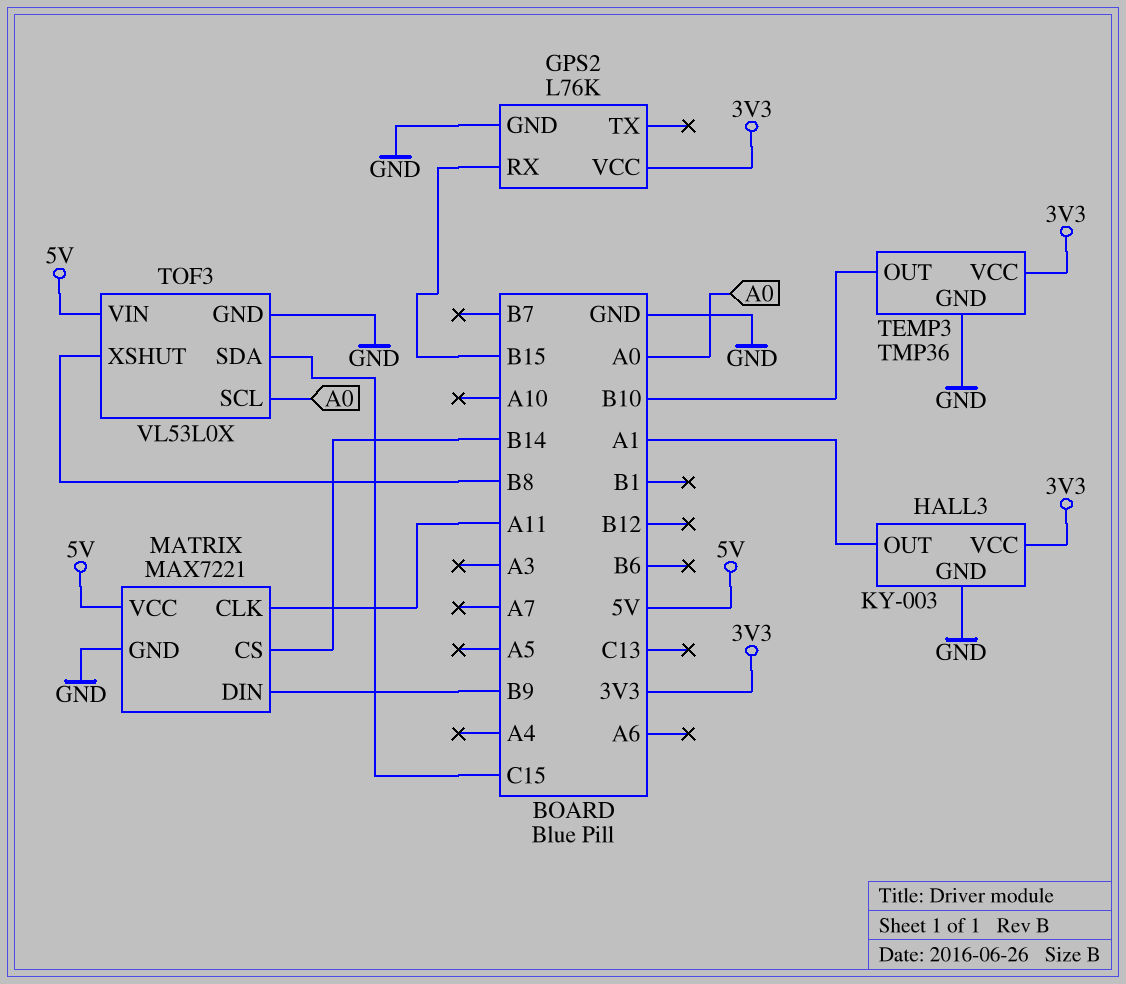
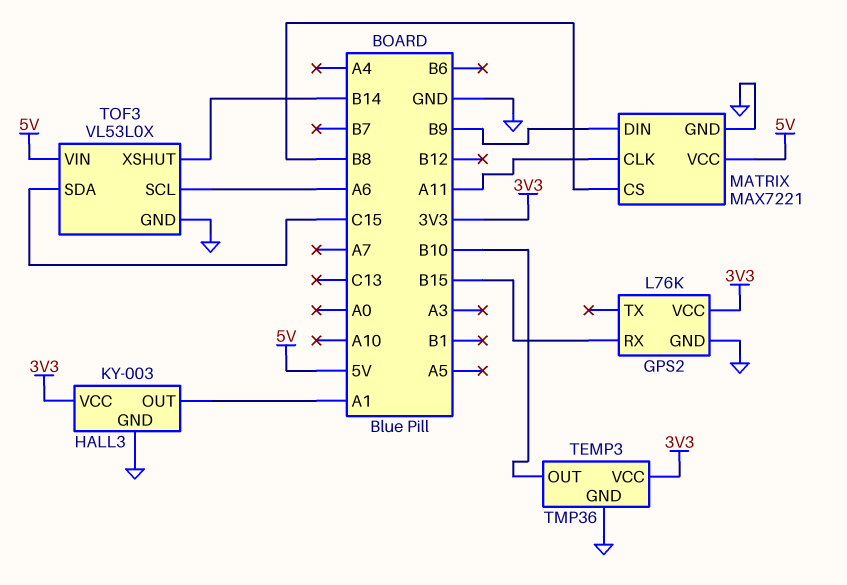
MATRIX pin CS: B14 -> B8
TOF3 pin SCL: A0 -> A6
TOF3 pin XSHUT: B8 -> B14

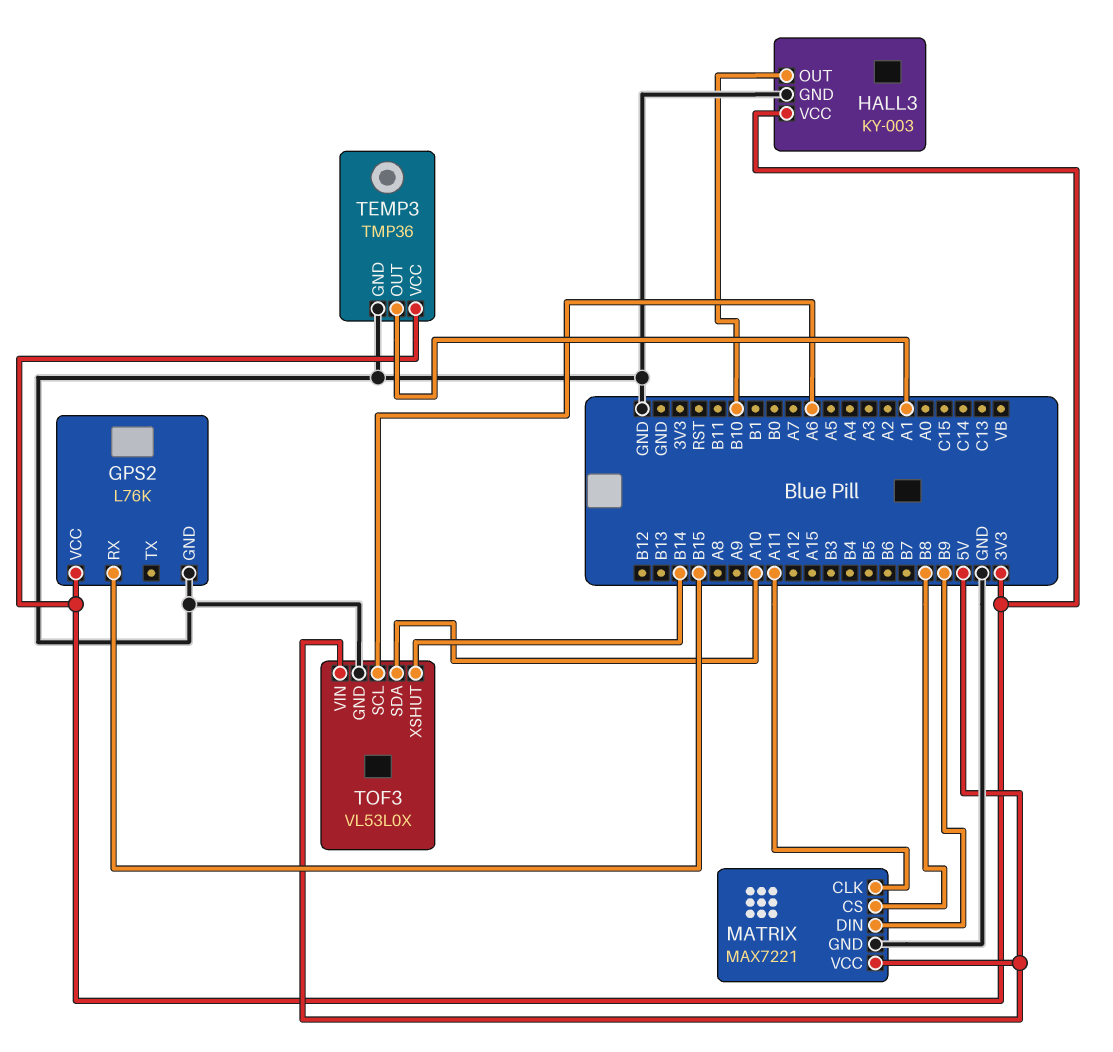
HALL3 pin OUT: A1 -> B10
TEMP3 pin OUT: B10 -> A1
TOF3 pin SDA: C15 -> A10

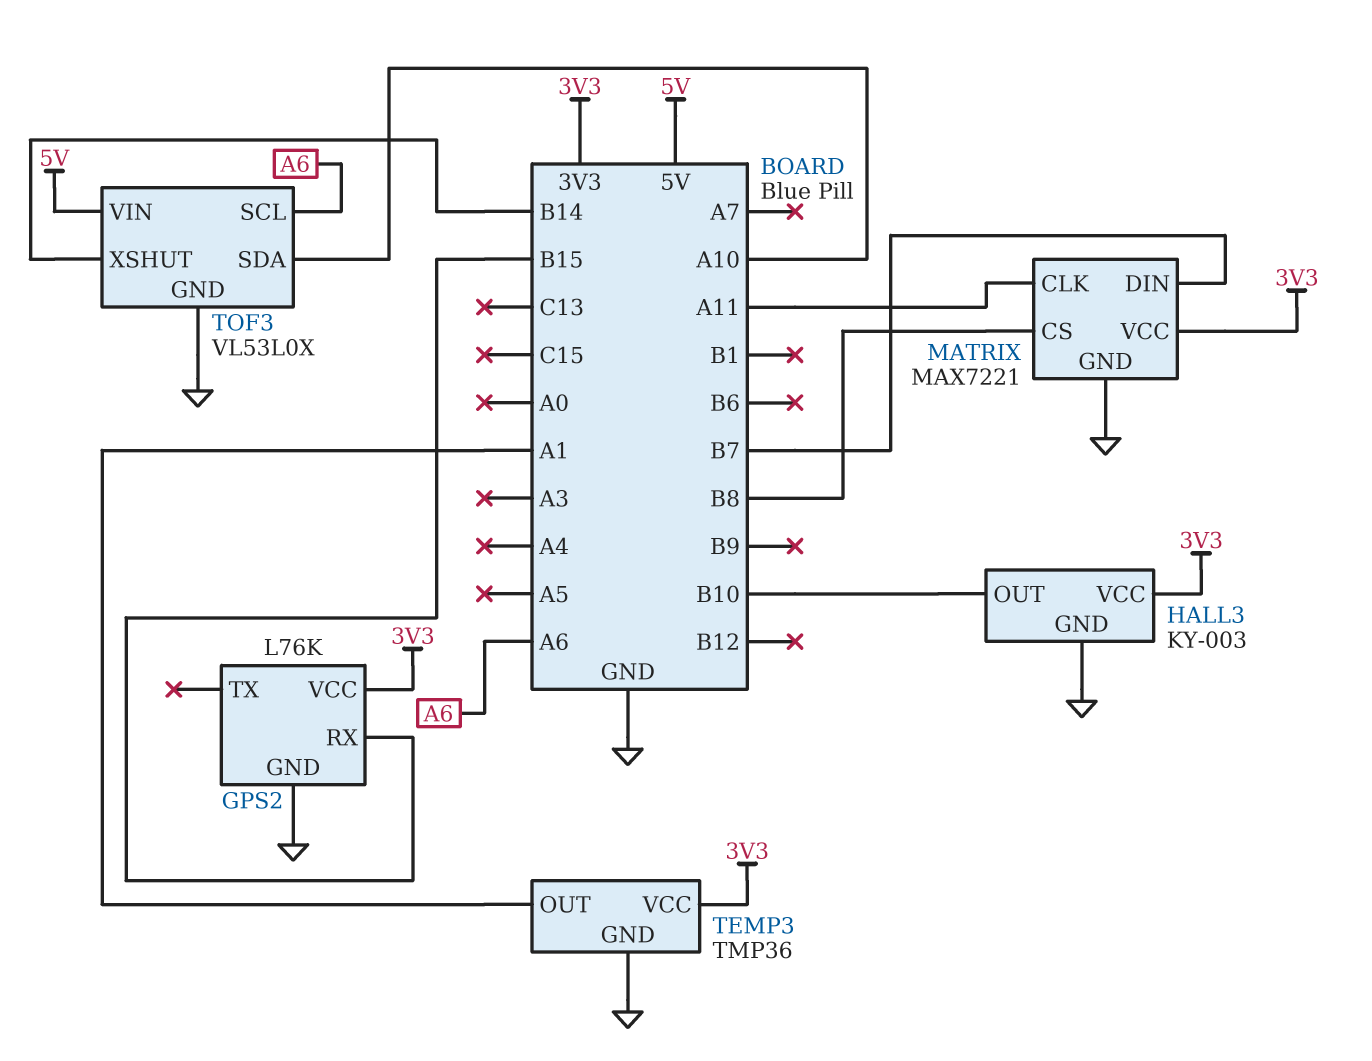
MATRIX pin DIN: B9 -> B7
MATRIX pin VCC: 5V -> 3V3

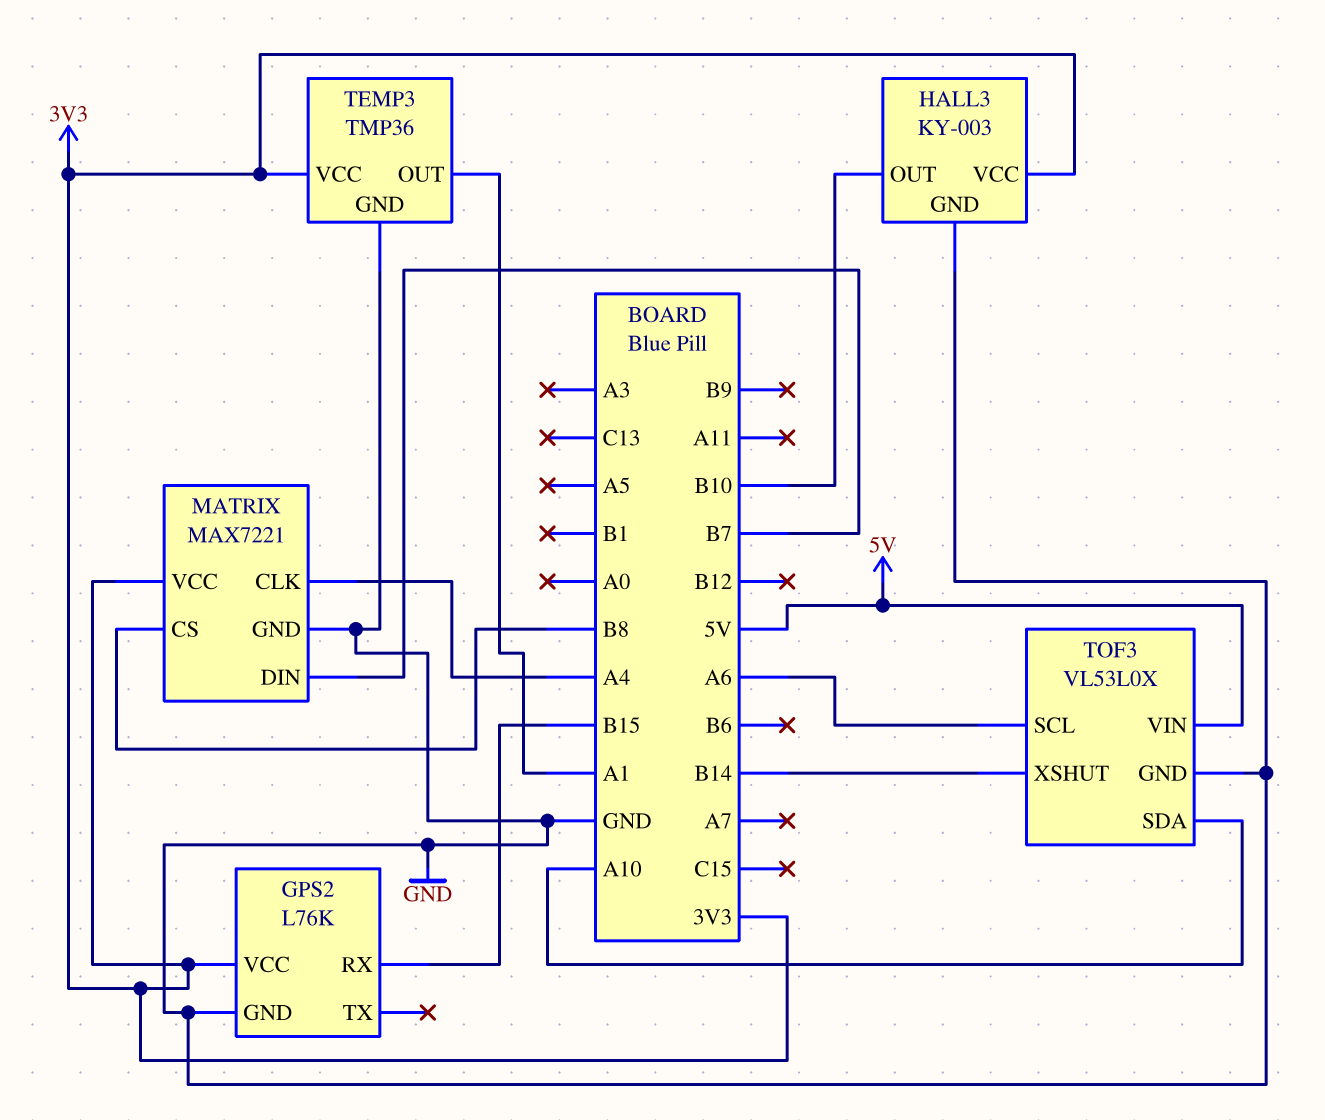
MATRIX pin CLK: A11 -> A4

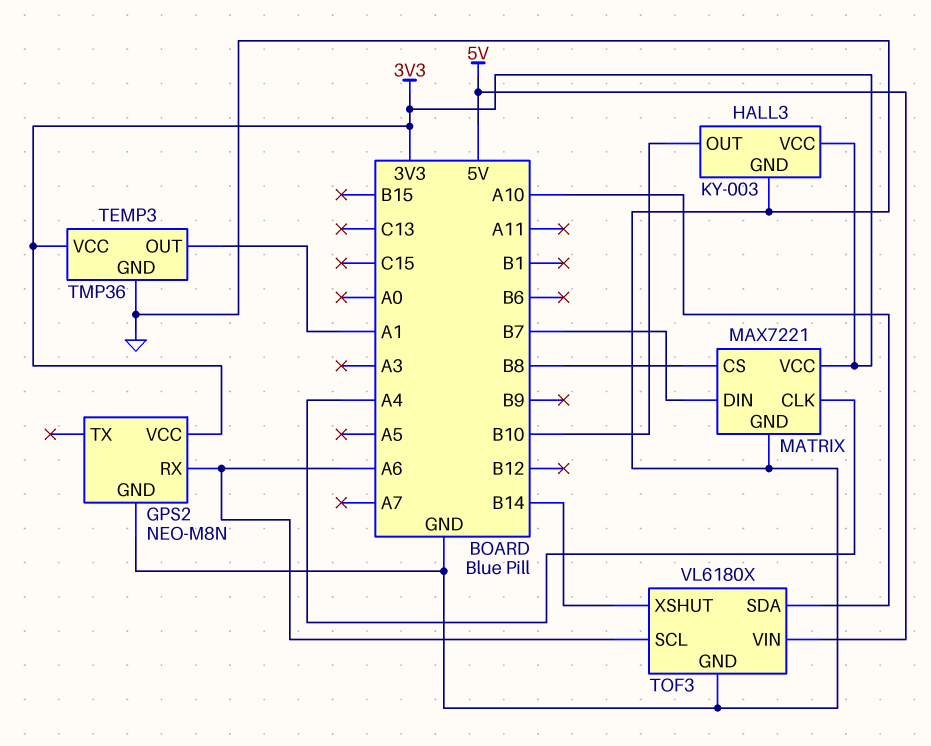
GPS2: L76K -> NEO-M8N
GPS2 pin RX: B15 -> A6
TOF3: VL53L0X -> VL6180X

